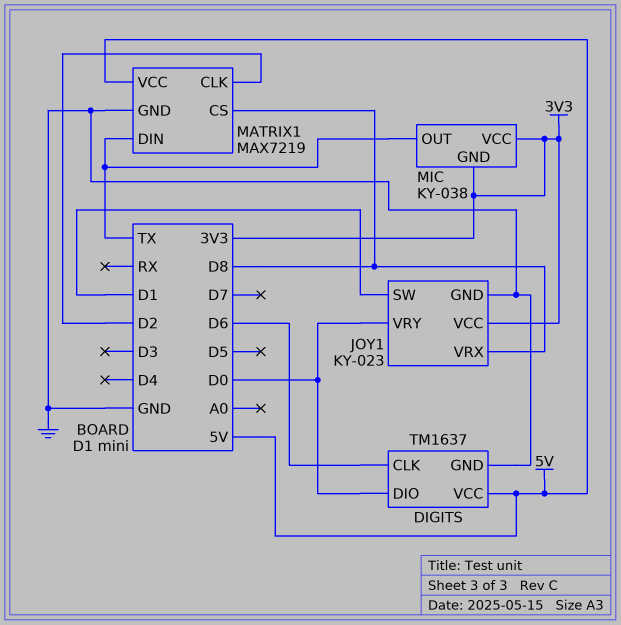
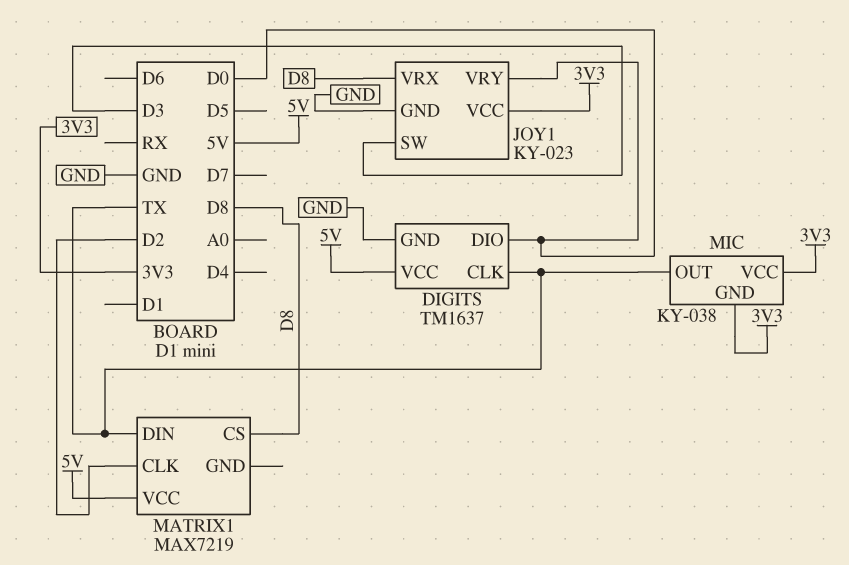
DIGITS pin CLK: D6 -> TX
JOY1 pin SW: D1 -> D3
MATRIX1 pin GND: GND -> none

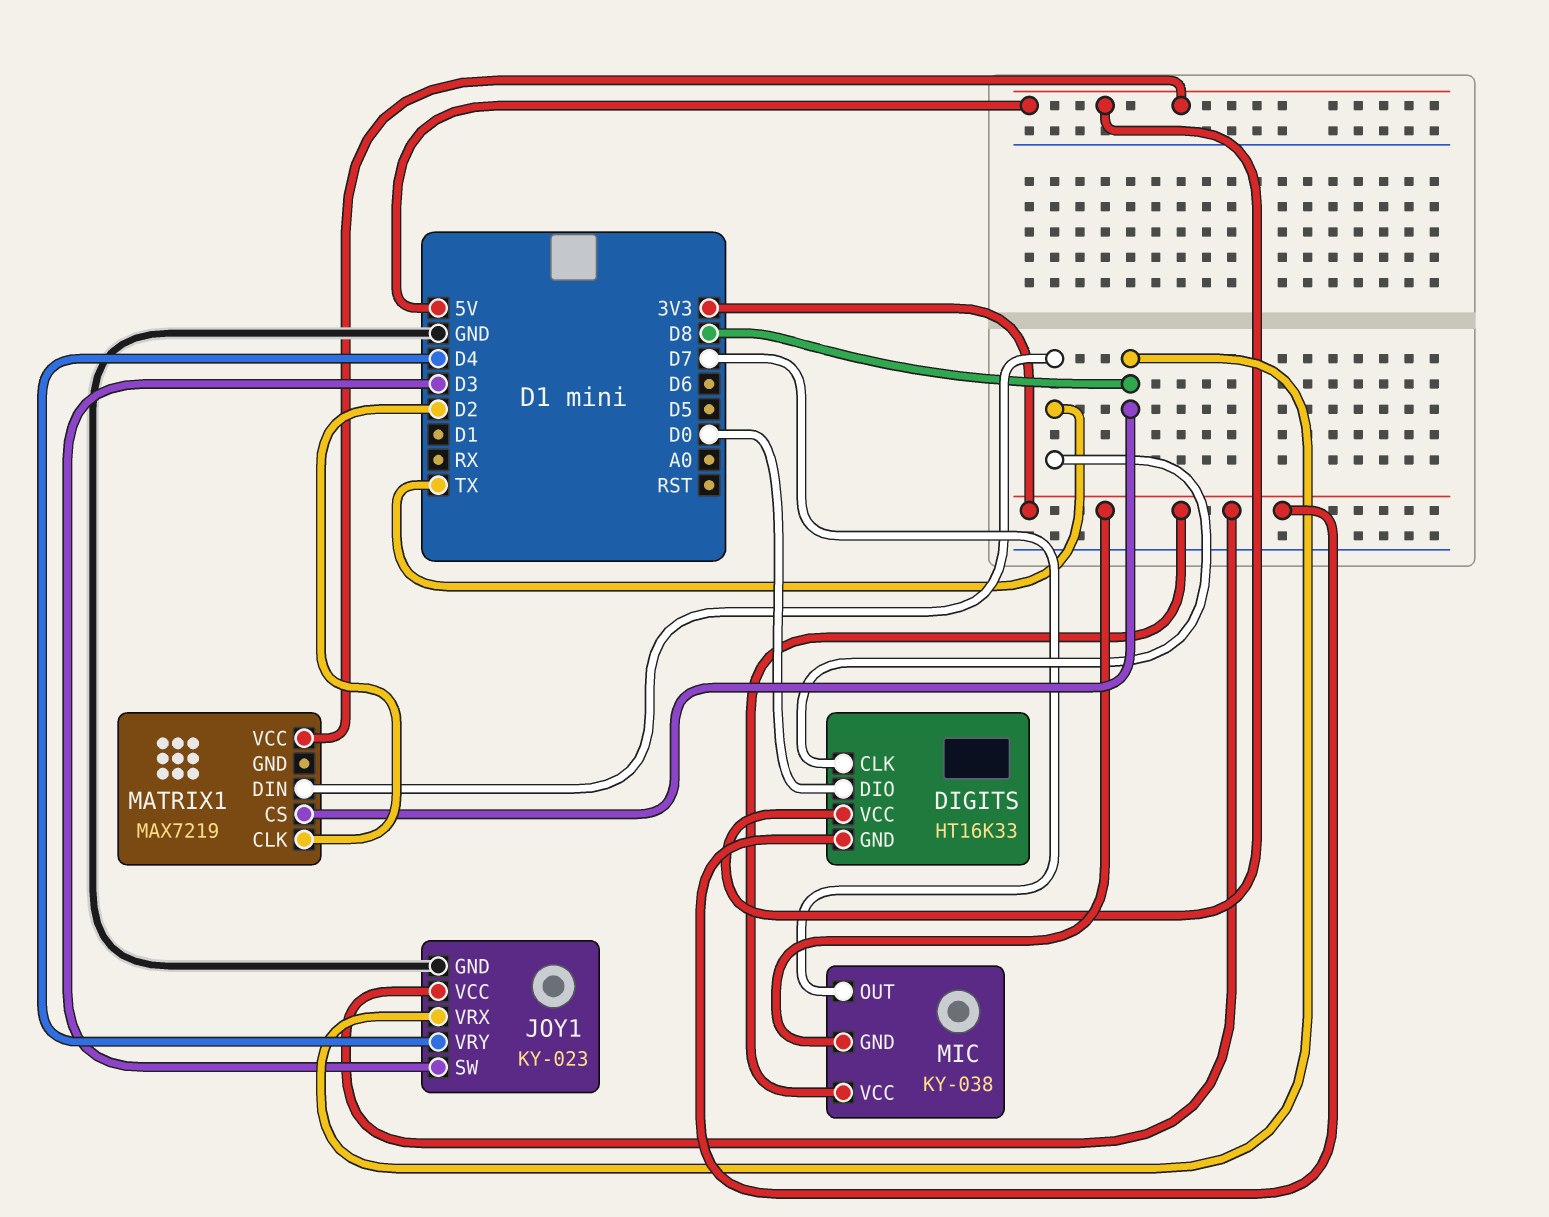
DIGITS: TM1637 -> HT16K33
DIGITS pin GND: GND -> 3V3
JOY1 pin VRY: D0 -> D4
MIC pin OUT: TX -> D7

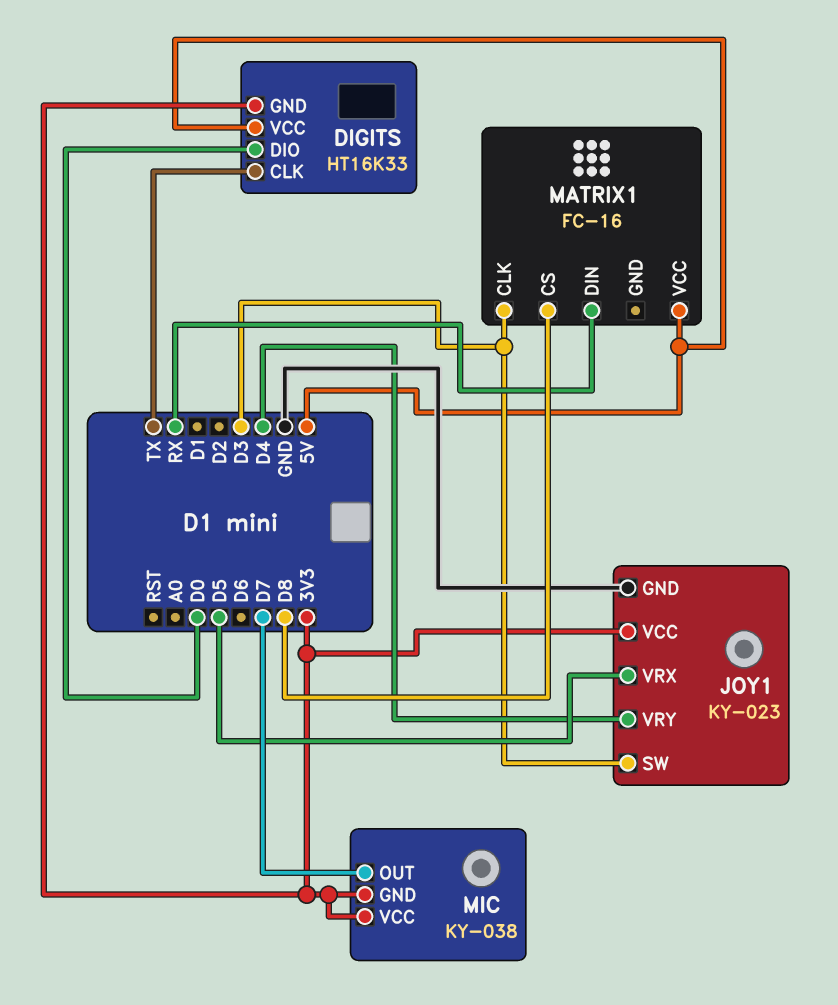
JOY1 pin VRX: D8 -> D5
MATRIX1: MAX7219 -> FC-16
MATRIX1 pin CLK: D2 -> D3
MATRIX1 pin DIN: TX -> RX

